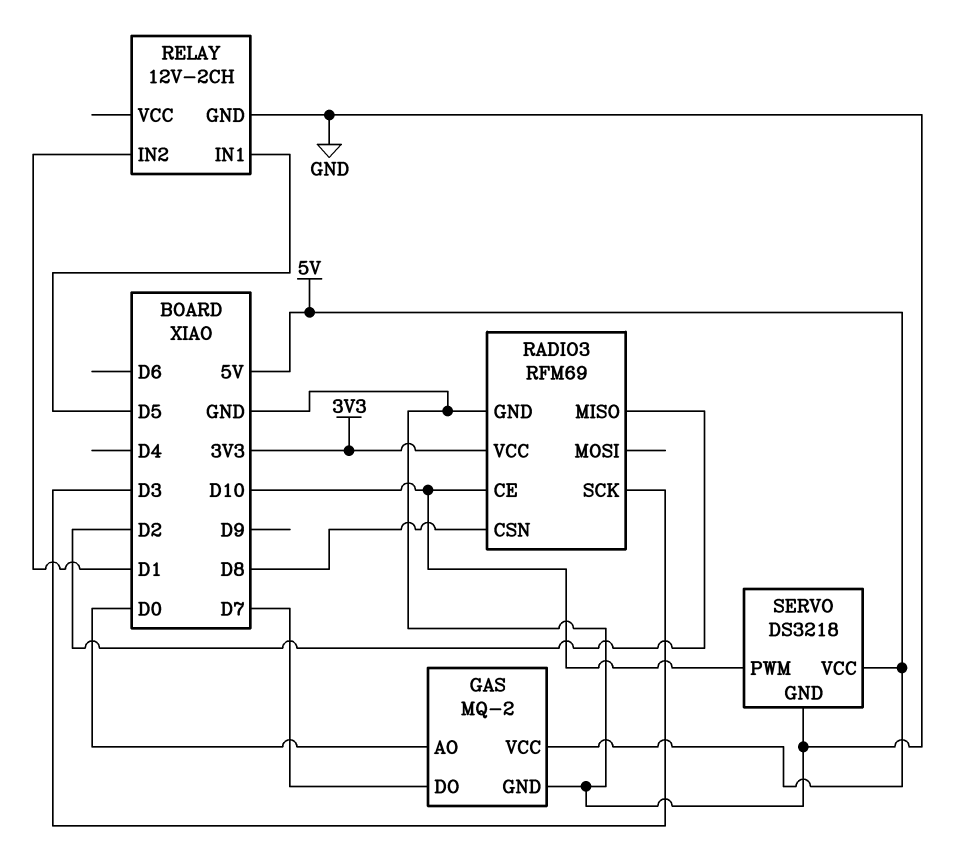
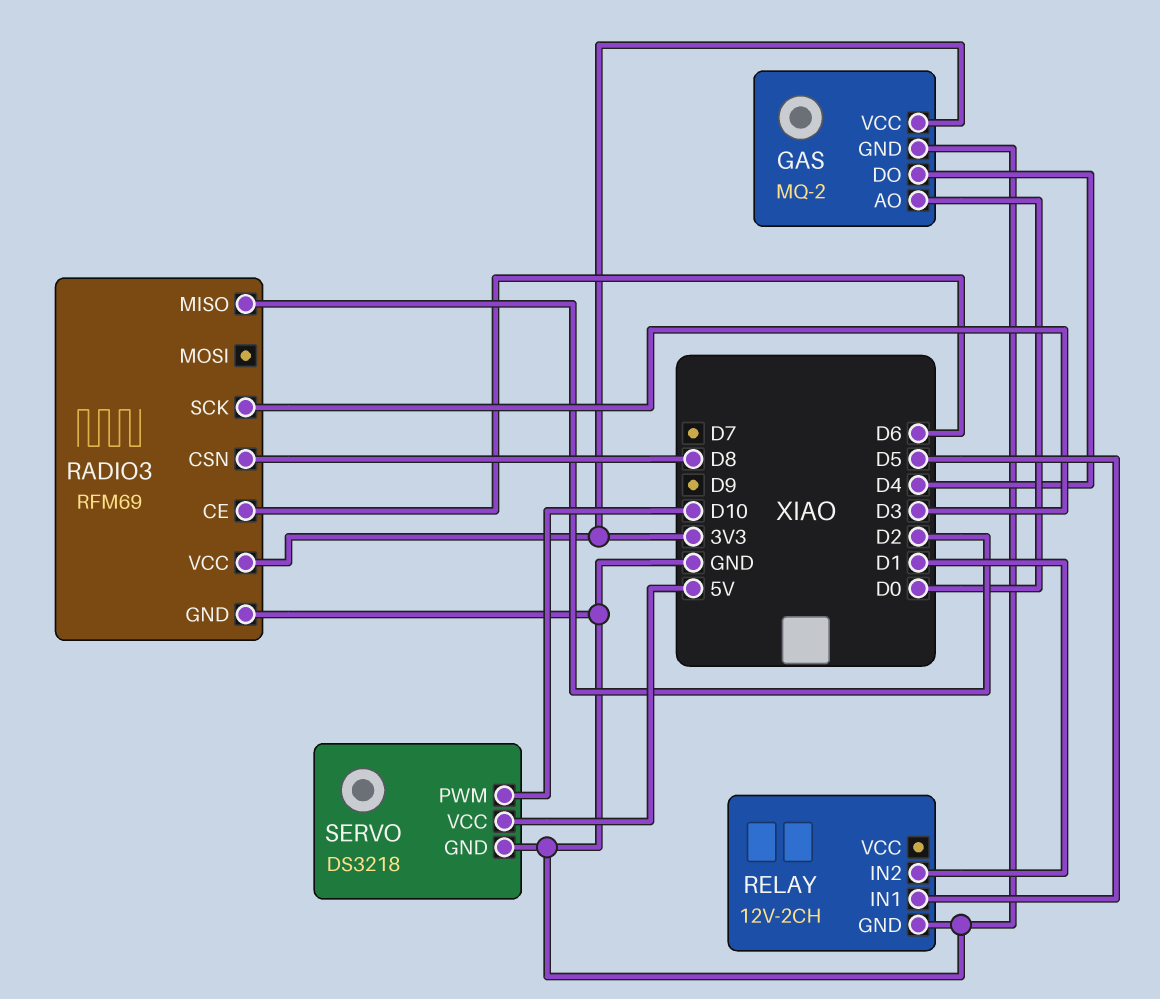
GAS pin DO: D7 -> D4
GAS pin VCC: 5V -> 3V3
RADIO3 pin CE: D10 -> D6

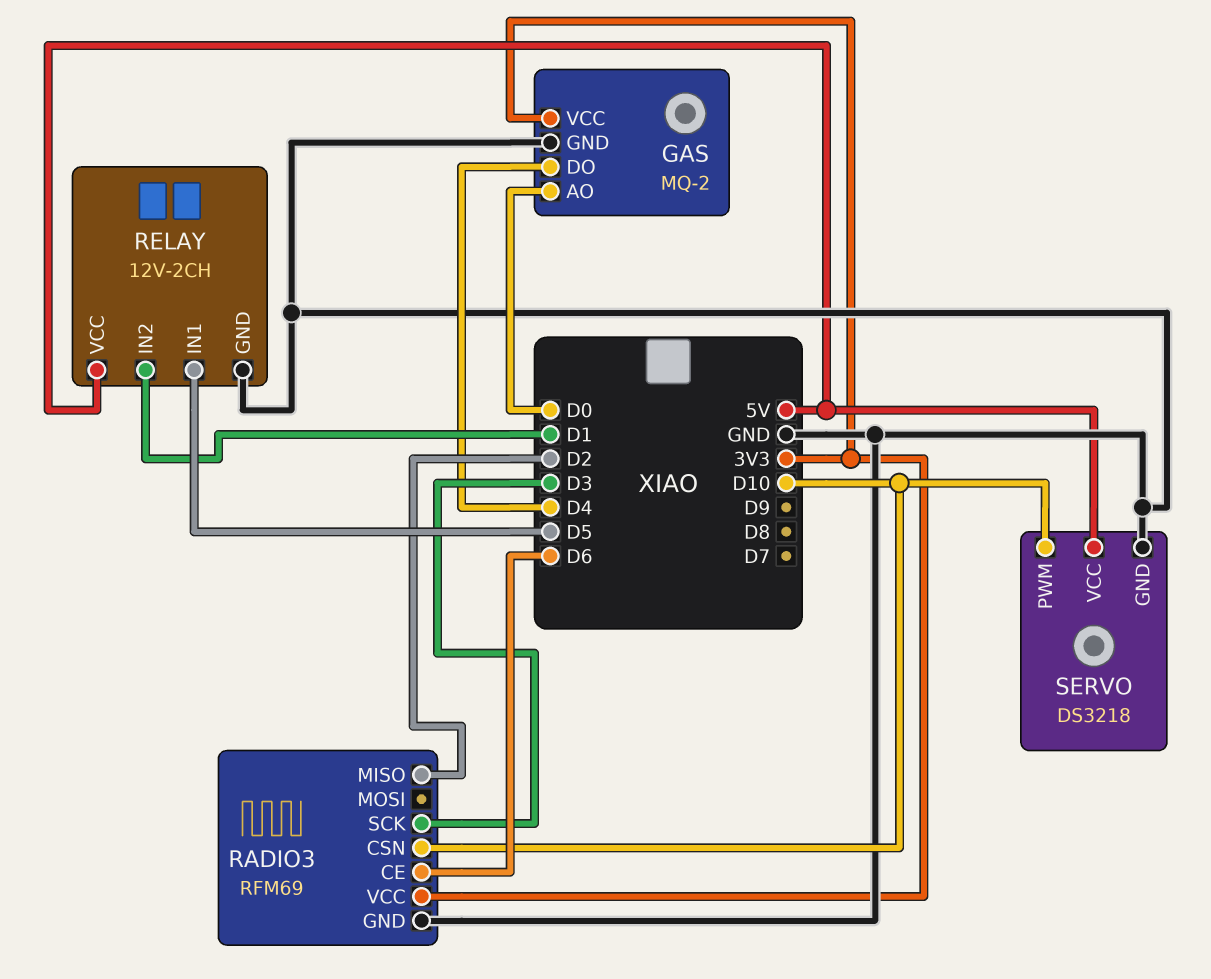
RADIO3 pin CSN: D8 -> D10
RELAY pin VCC: none -> 5V

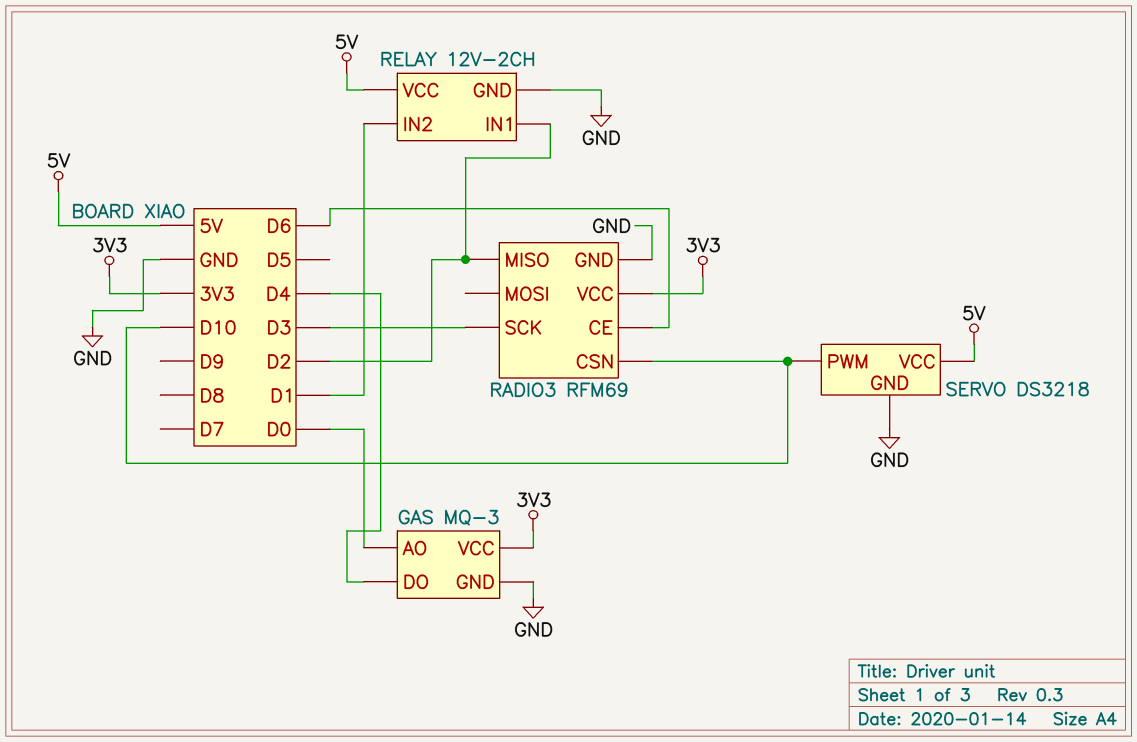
GAS: MQ-2 -> MQ-3
RELAY pin IN1: D5 -> D2

